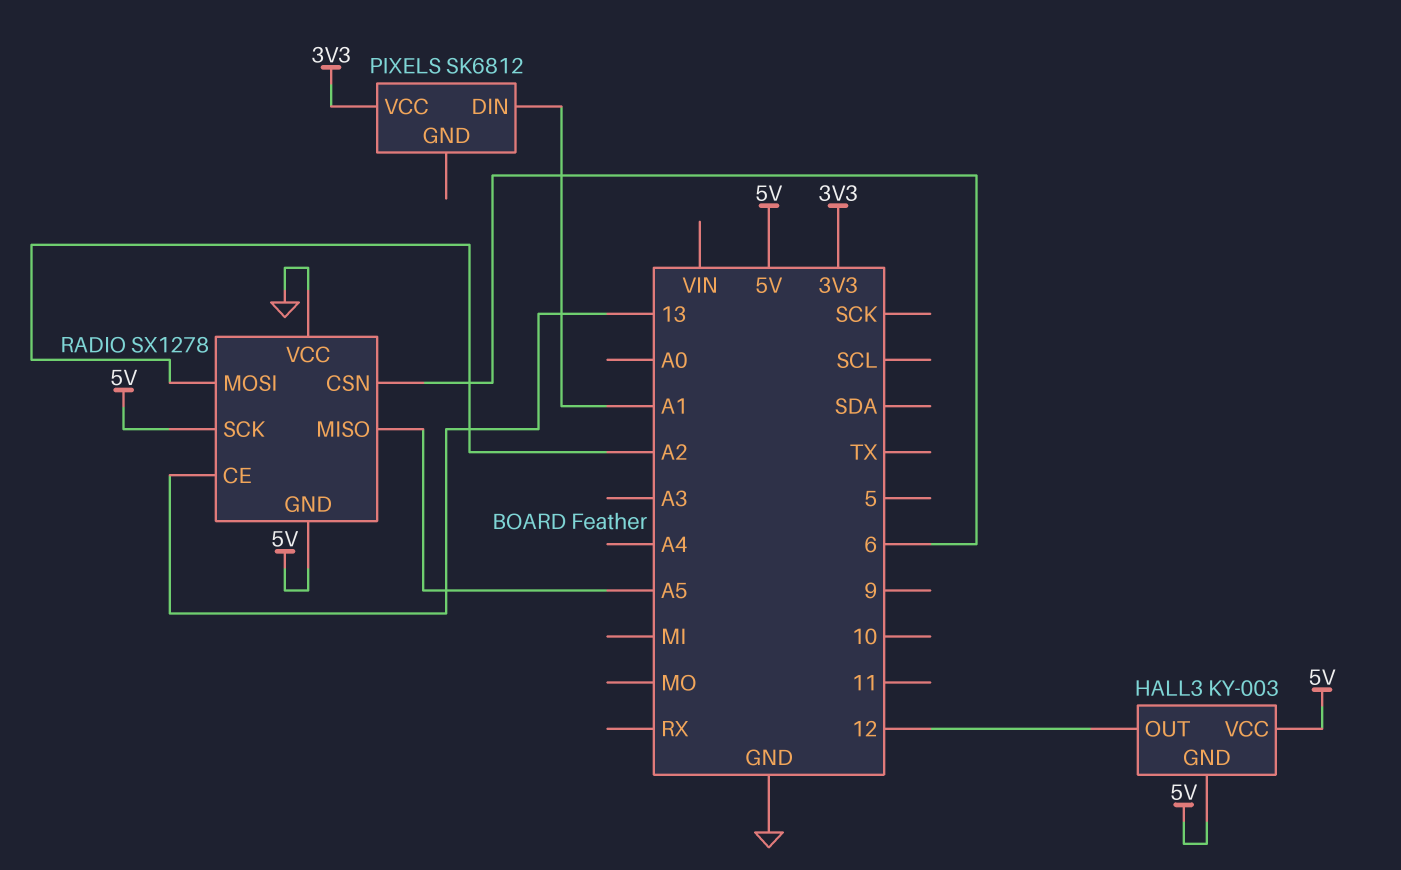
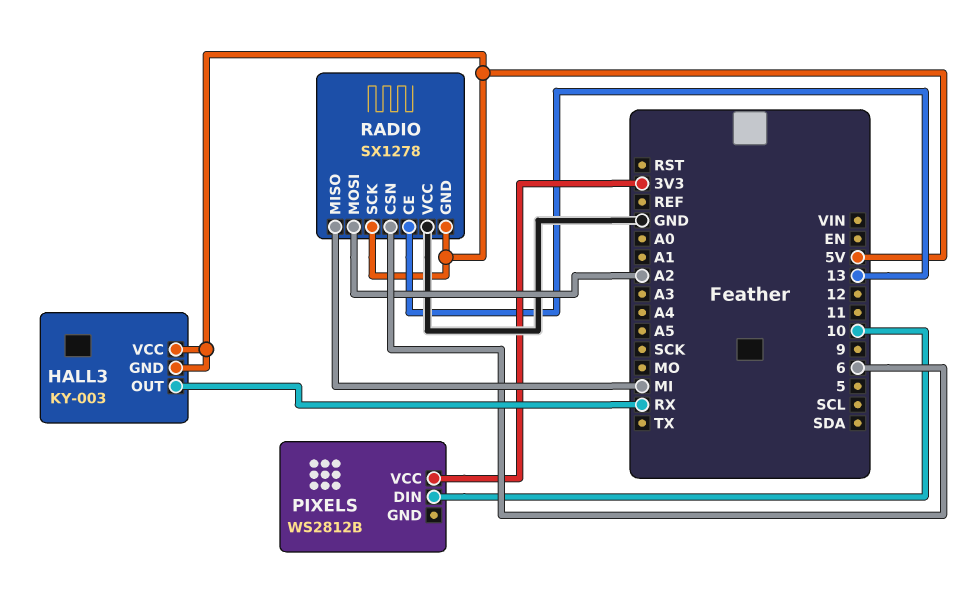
HALL3 pin OUT: 12 -> RX
PIXELS: SK6812 -> WS2812B
PIXELS pin DIN: A1 -> 10
RADIO pin MISO: A5 -> MI

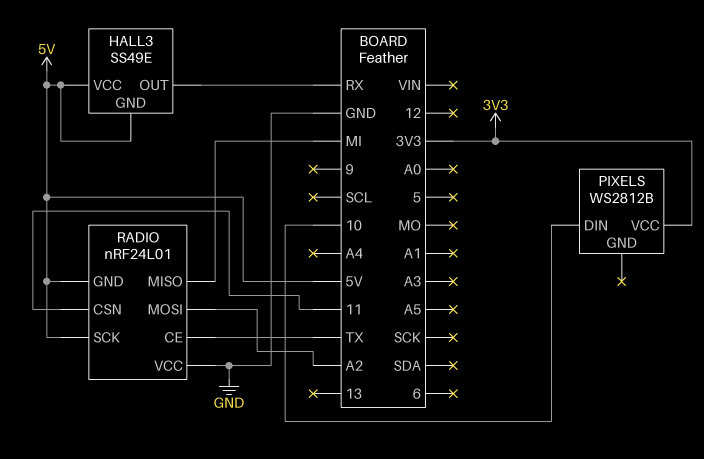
HALL3: KY-003 -> SS49E
RADIO: SX1278 -> nRF24L01
RADIO pin CE: 13 -> TX
RADIO pin CSN: 6 -> 11

